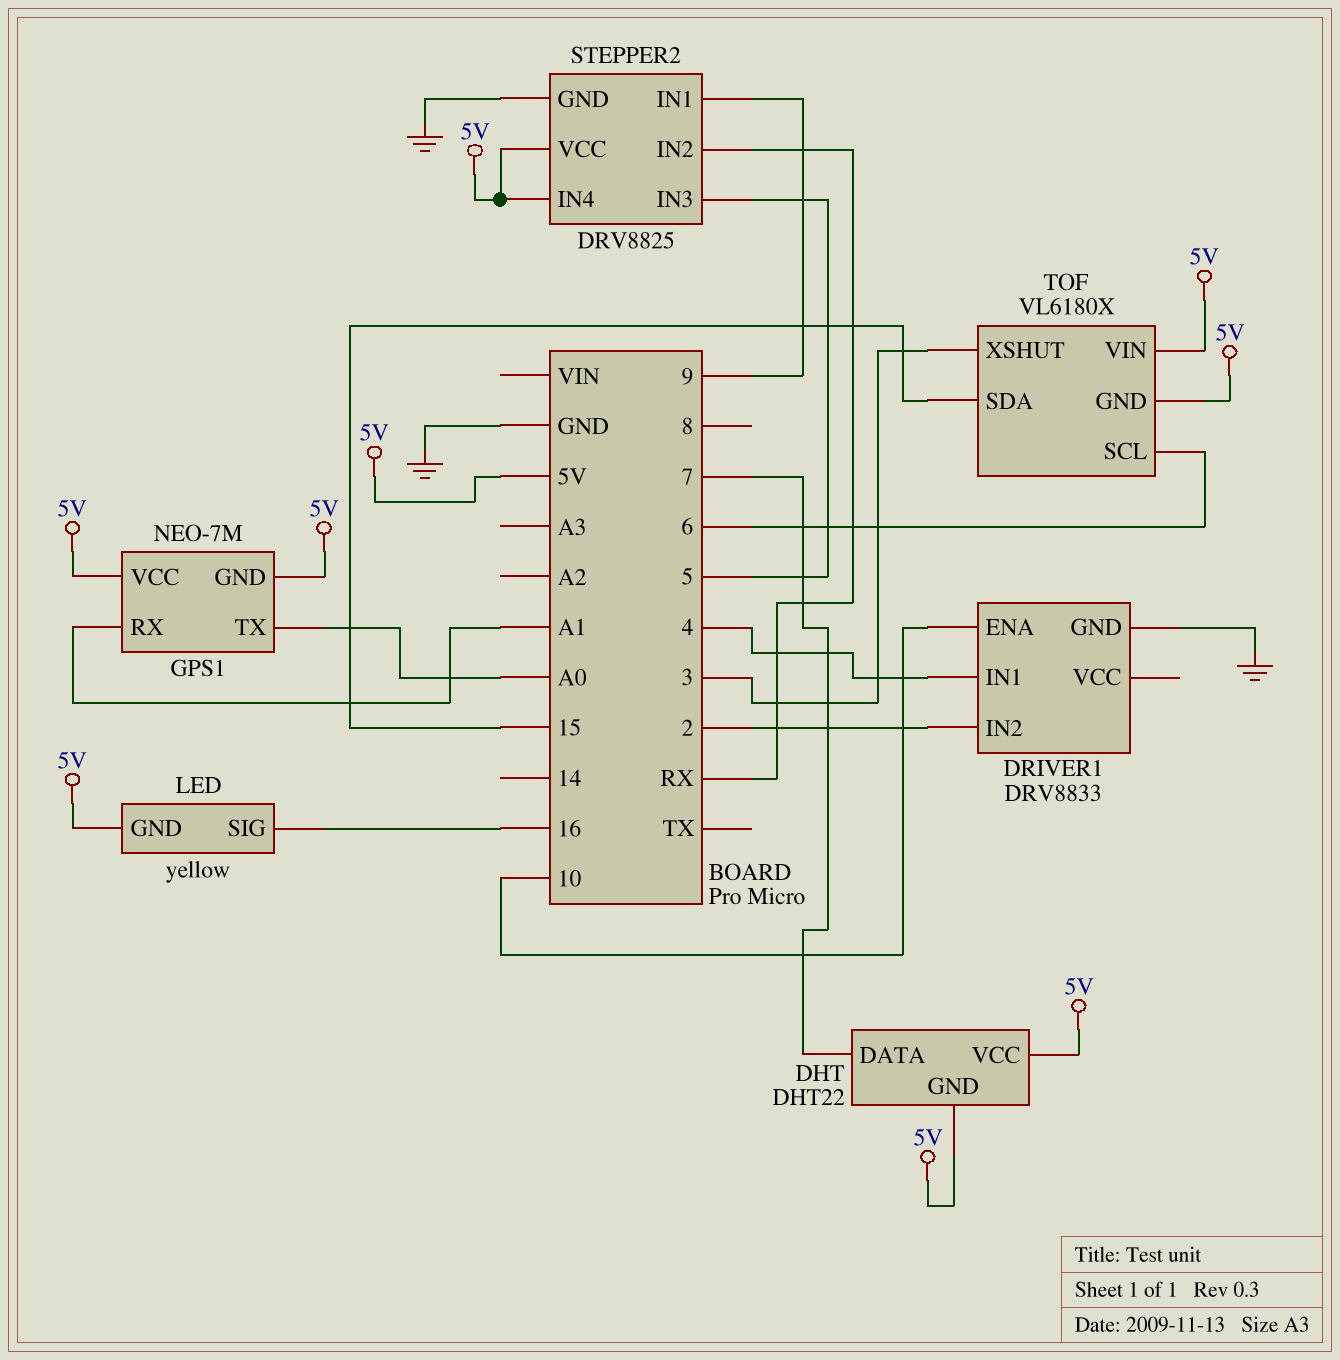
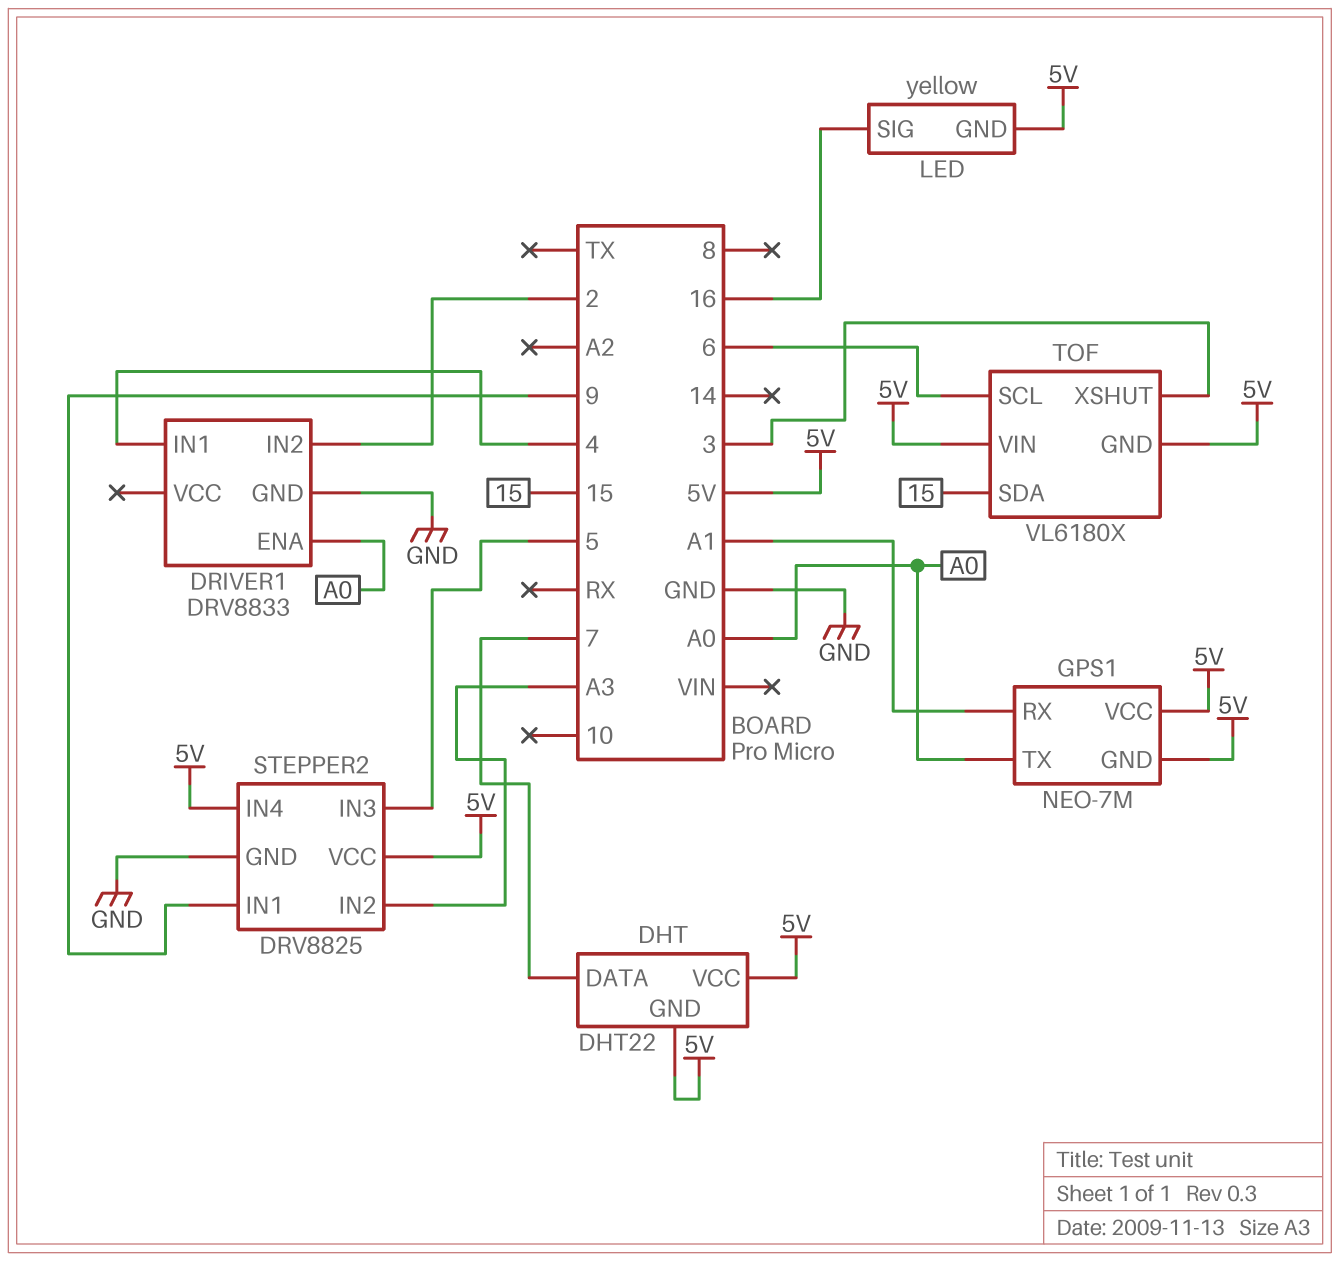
DRIVER1 pin ENA: 10 -> A0
STEPPER2 pin IN2: RX -> A3

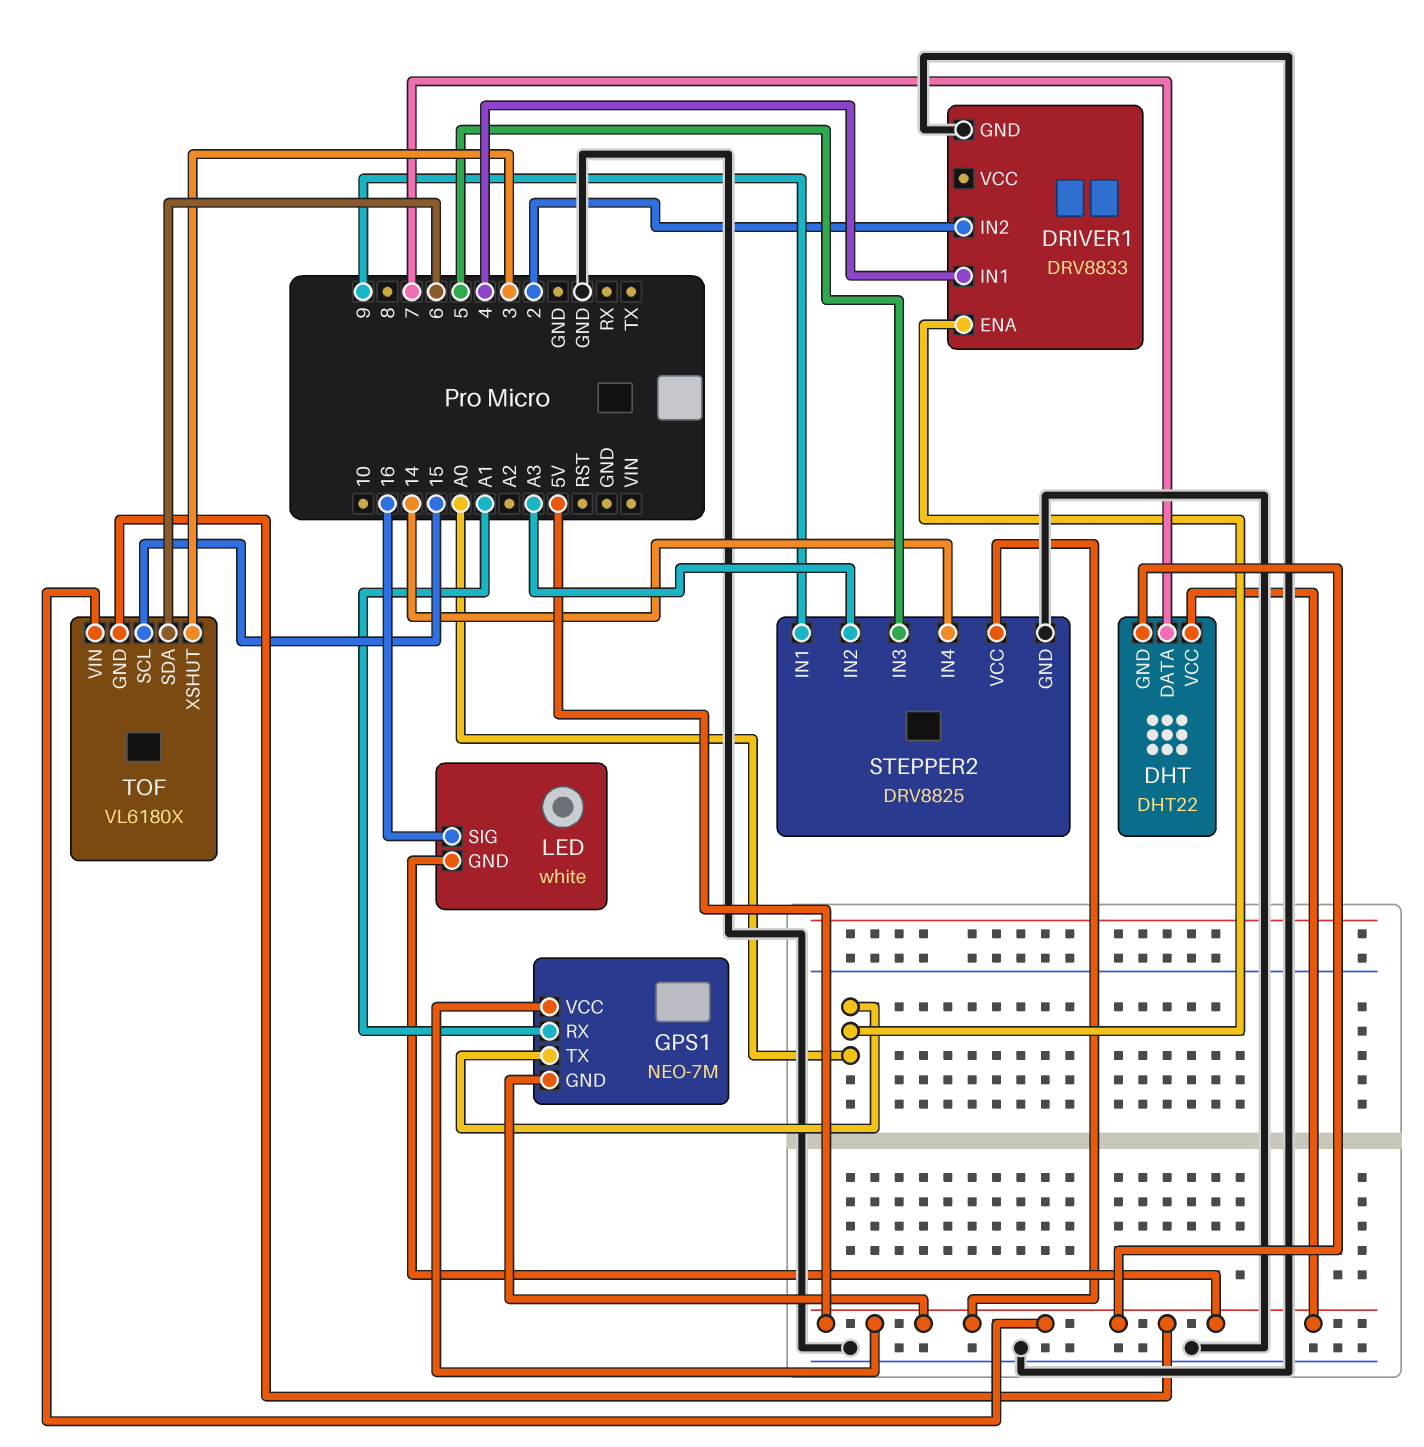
LED: yellow -> white
STEPPER2 pin IN4: 5V -> 14
TOF pin SCL: 6 -> 15
TOF pin SDA: 15 -> 6

